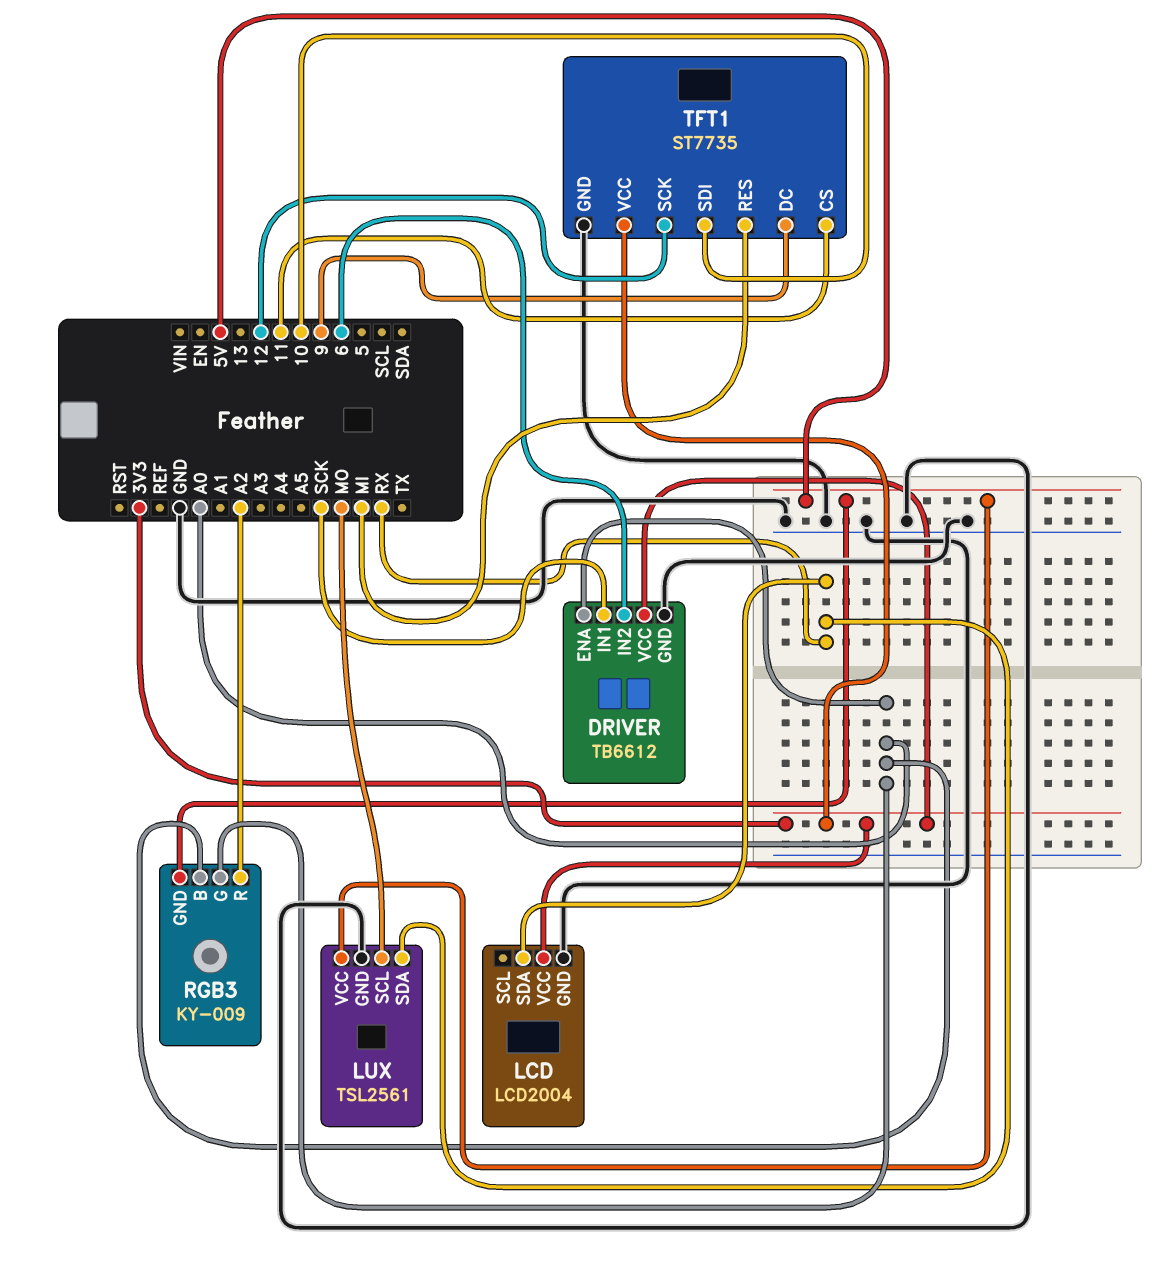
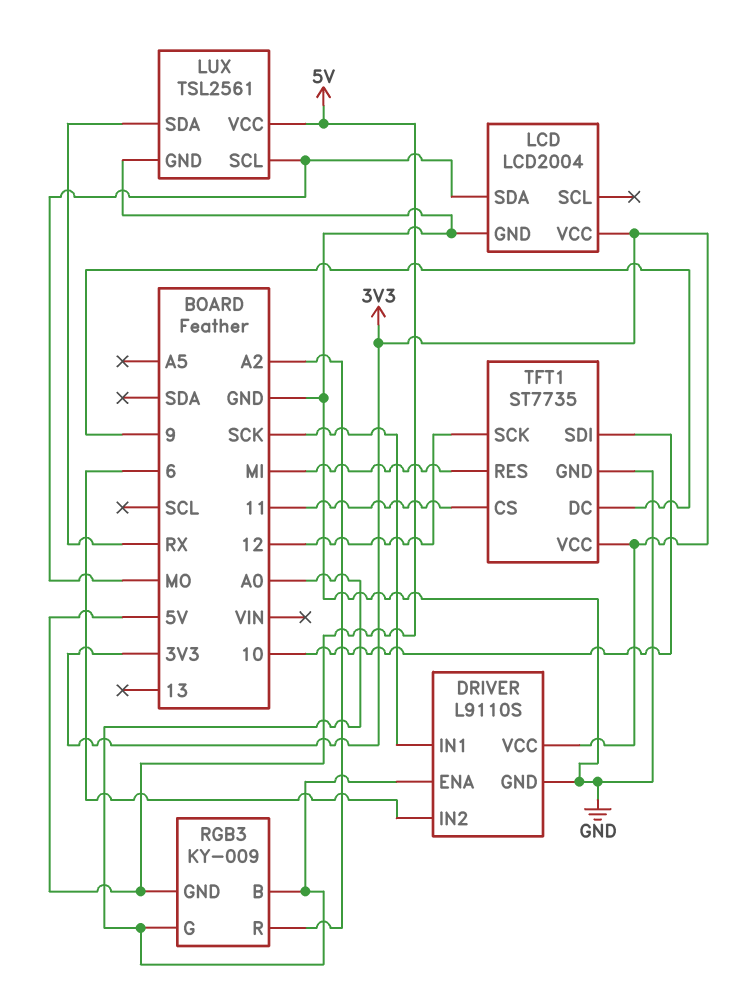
DRIVER: TB6612 -> L9110S
LCD pin SDA: RX -> MO

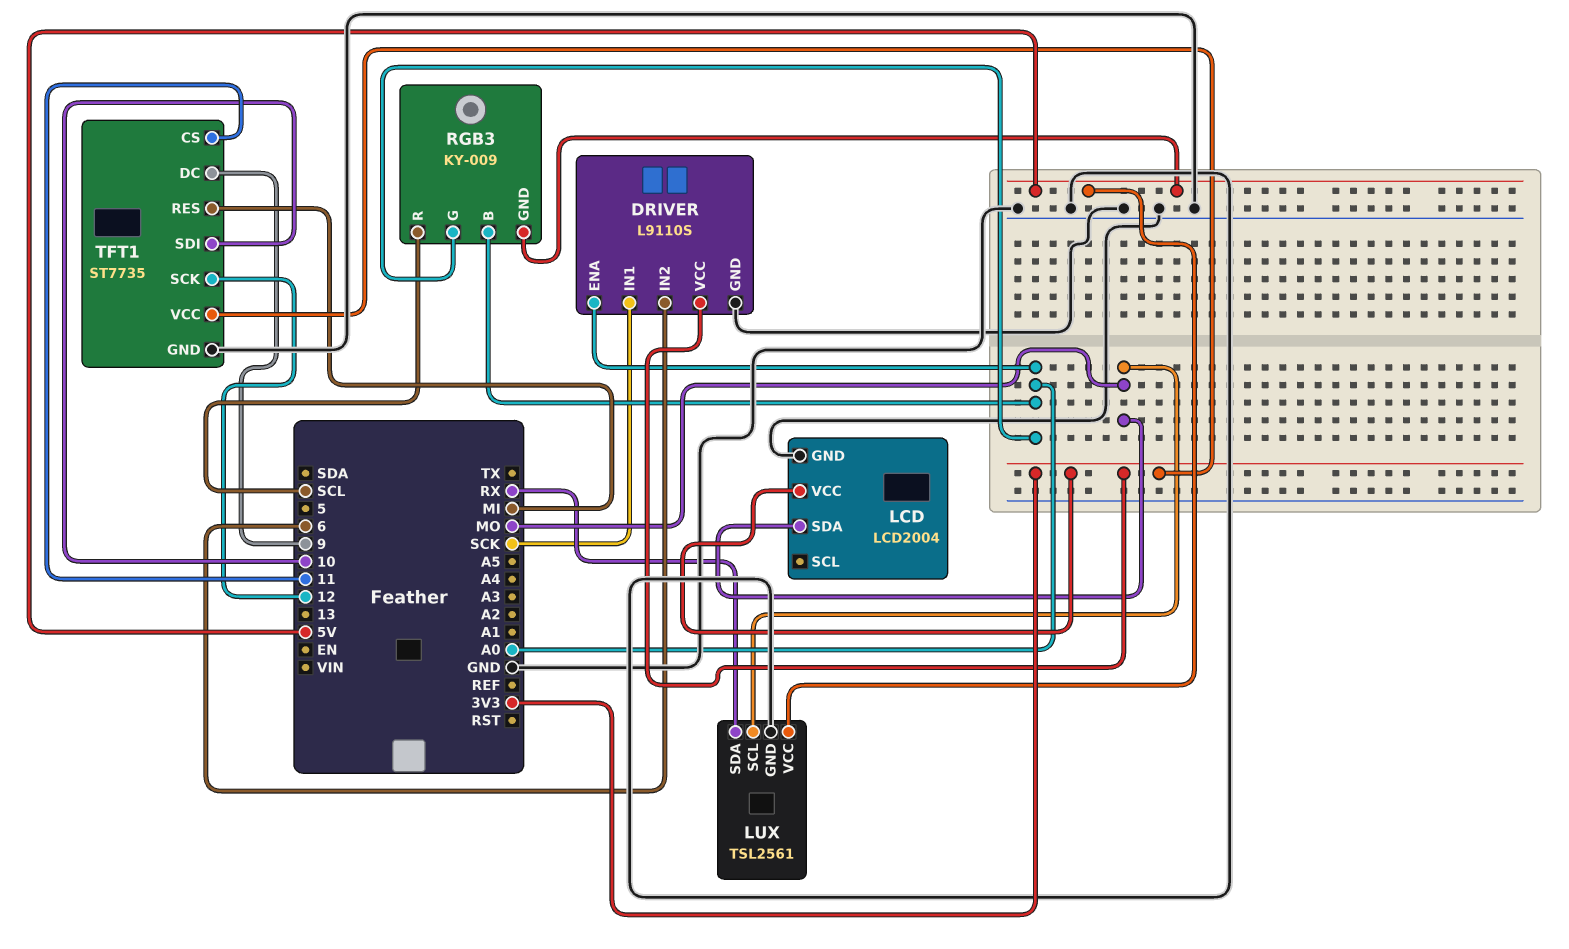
RGB3 pin R: A2 -> SCL

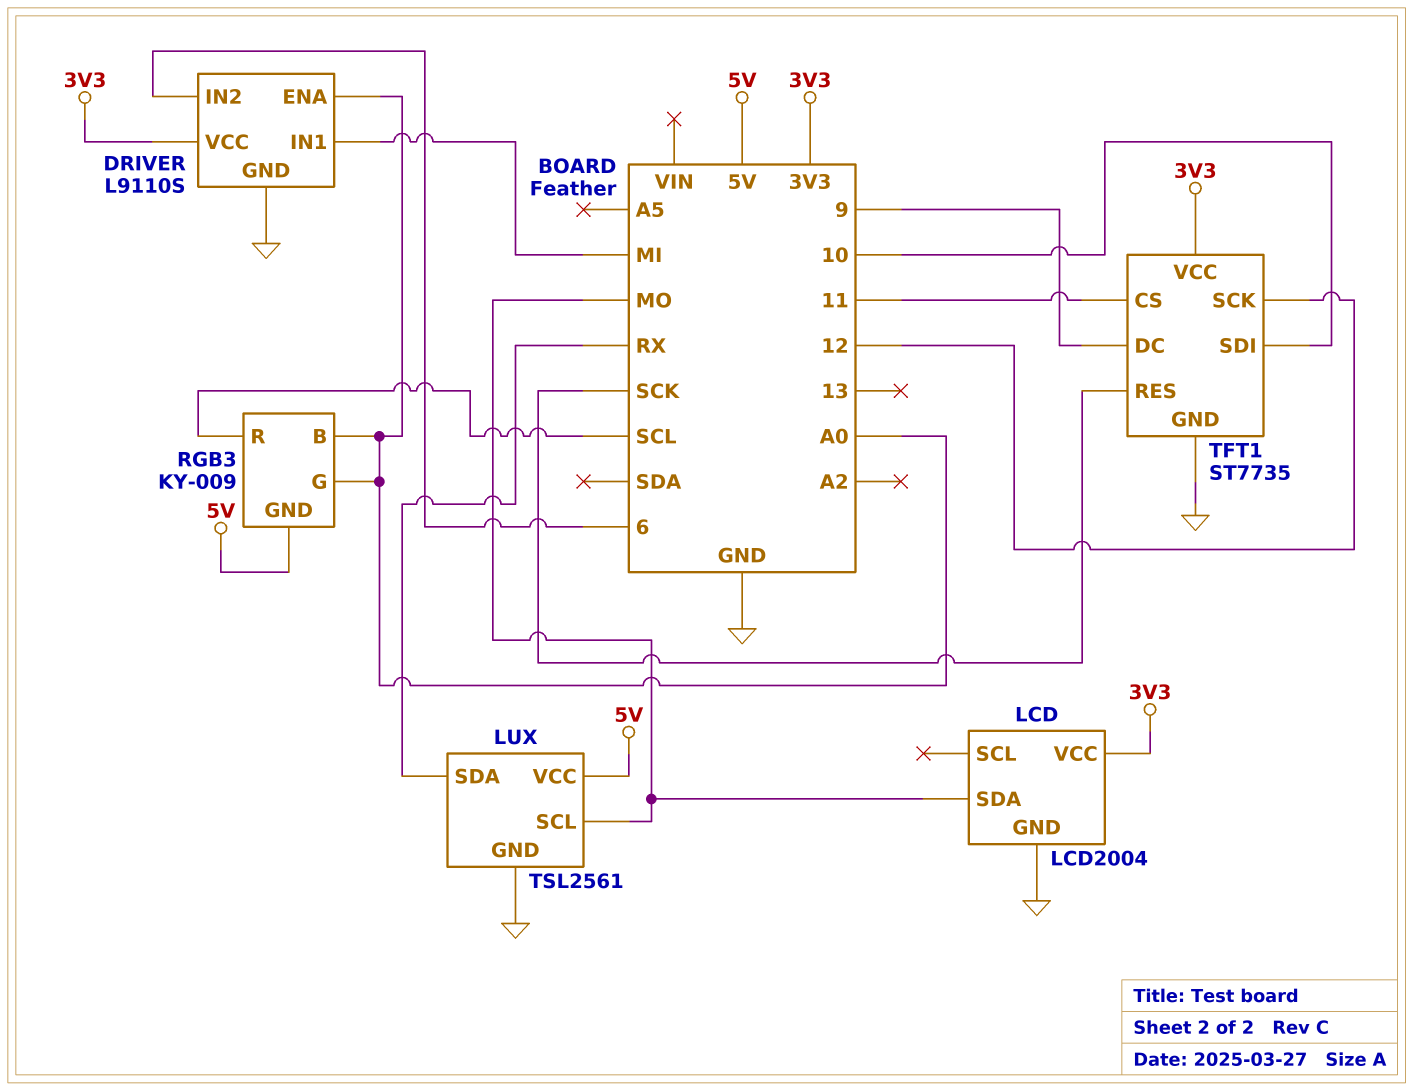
DRIVER pin IN1: SCK -> MI
TFT1 pin RES: MI -> SCK

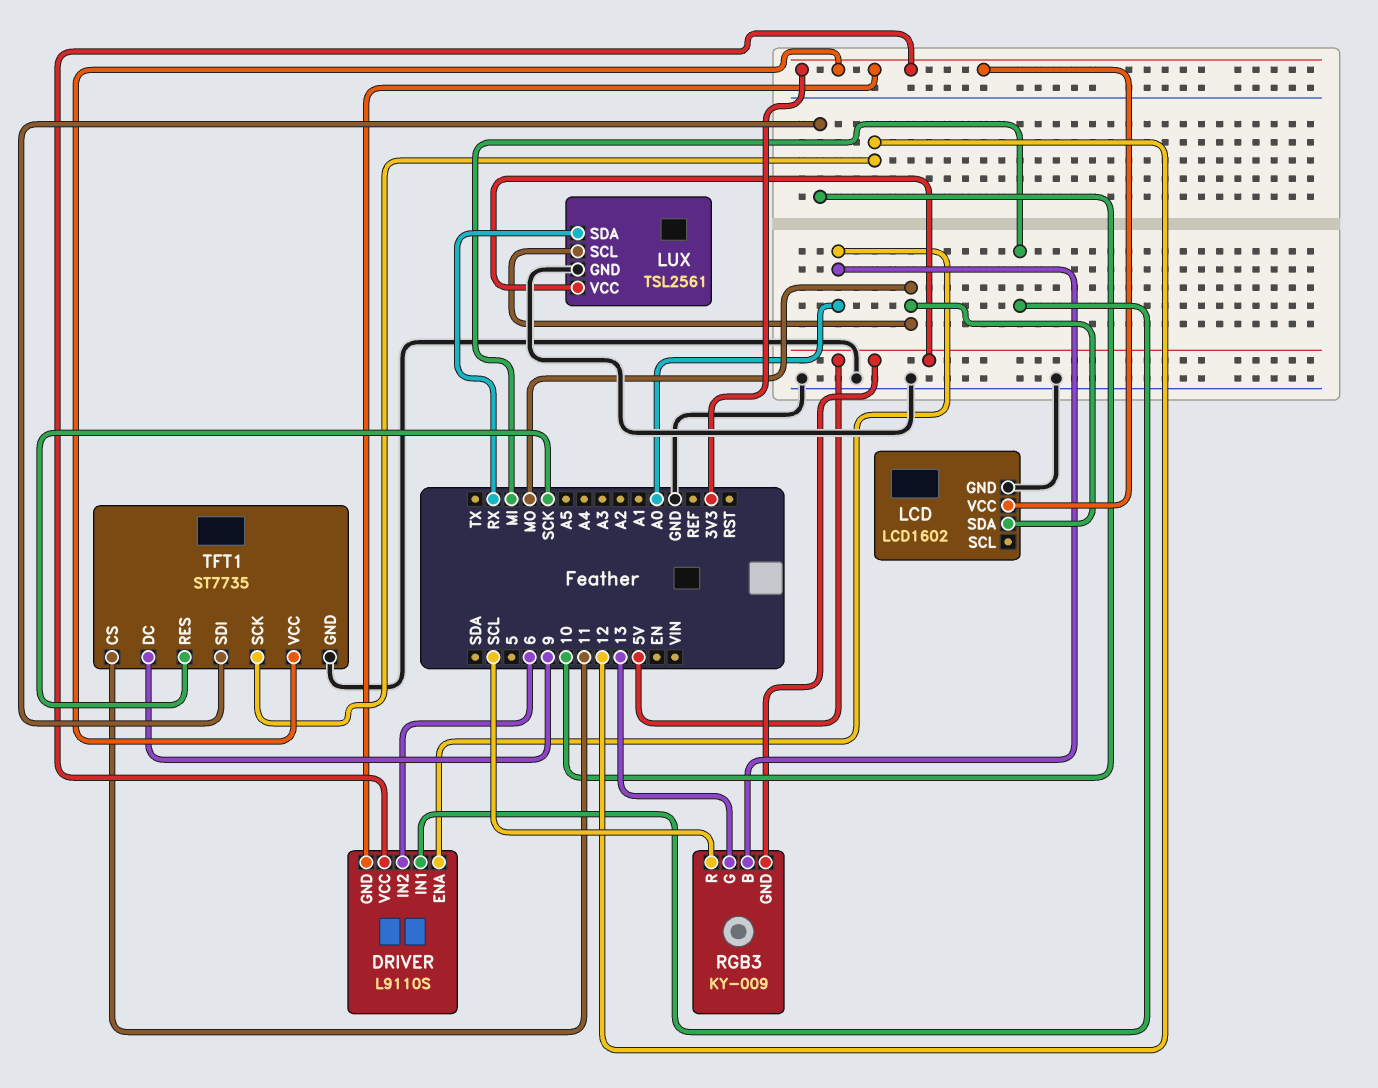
DRIVER pin GND: GND -> 3V3
LCD: LCD2004 -> LCD1602
RGB3 pin G: A0 -> 13

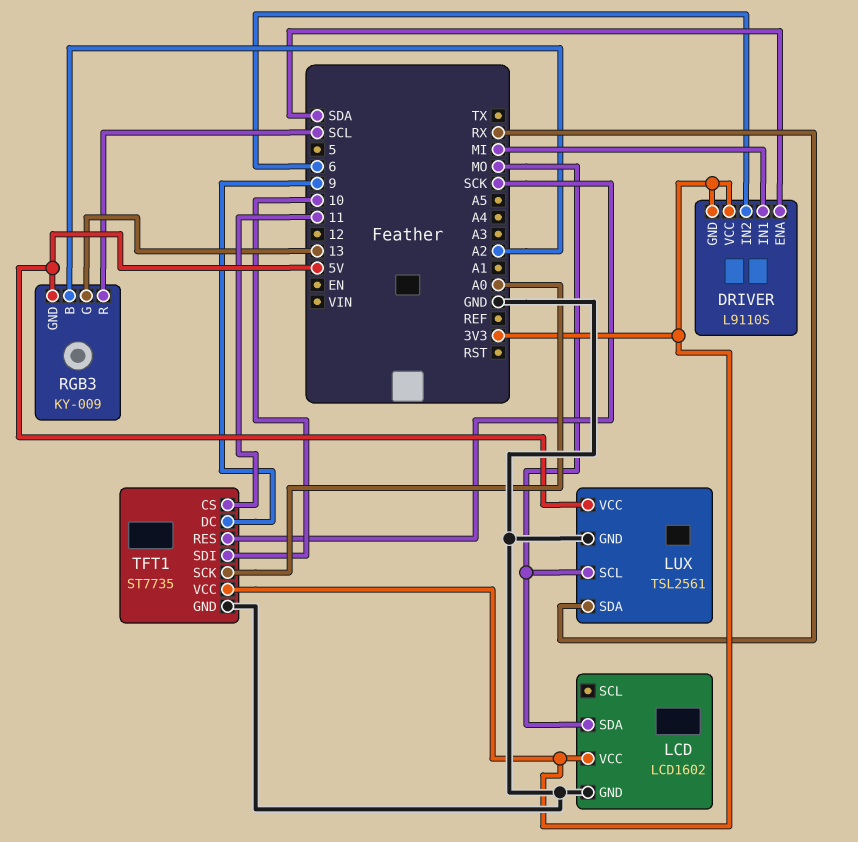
DRIVER pin ENA: A0 -> SDA
RGB3 pin B: A0 -> A2
TFT1 pin SCK: 12 -> A0

